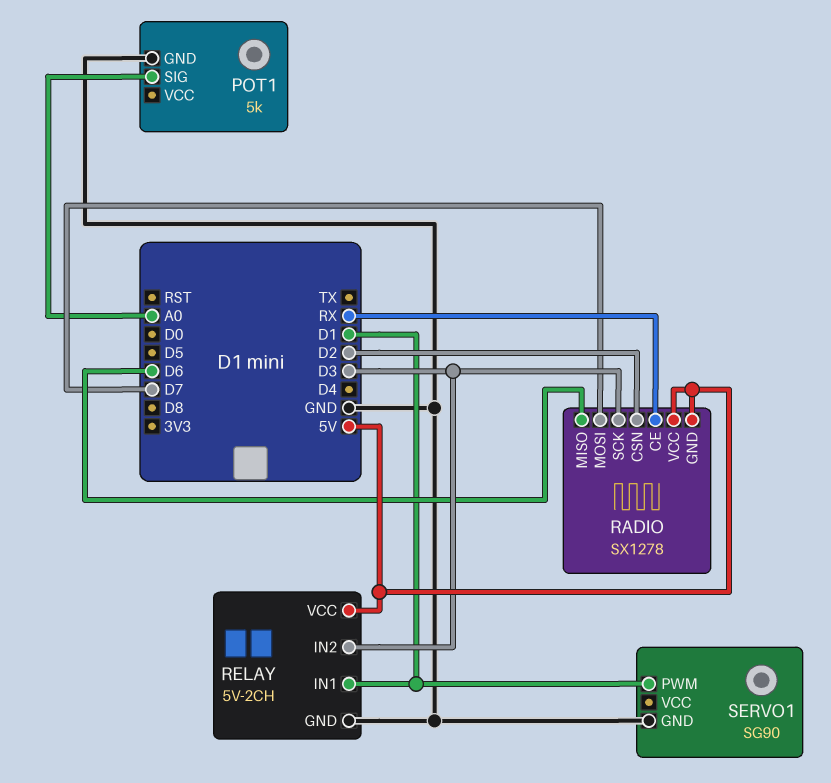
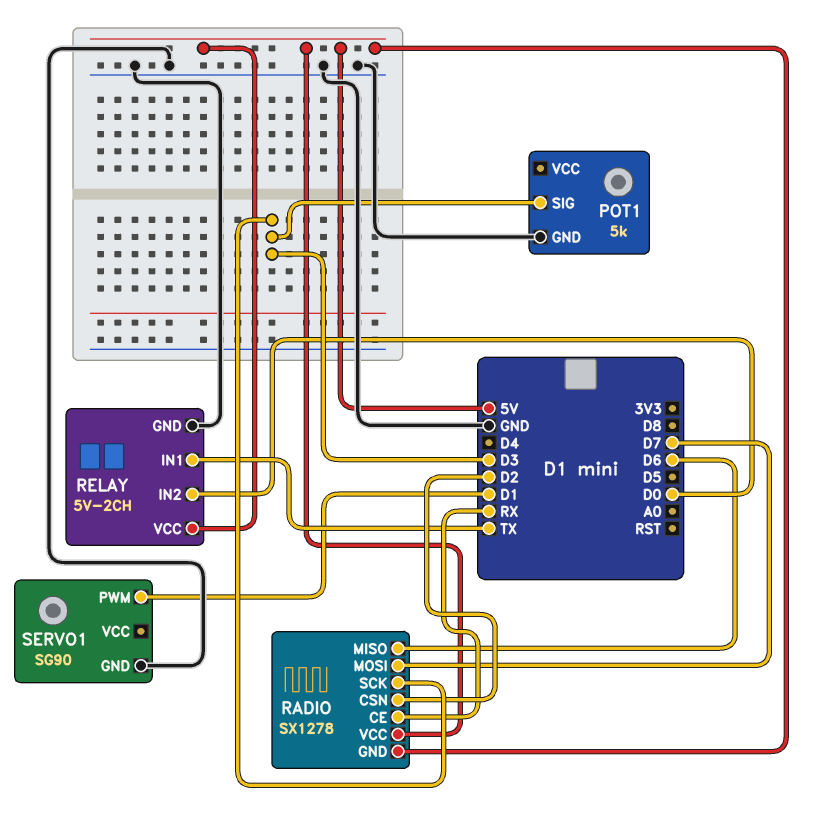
POT1 pin SIG: A0 -> D3
RELAY pin IN1: D1 -> TX
RELAY pin IN2: D3 -> D0

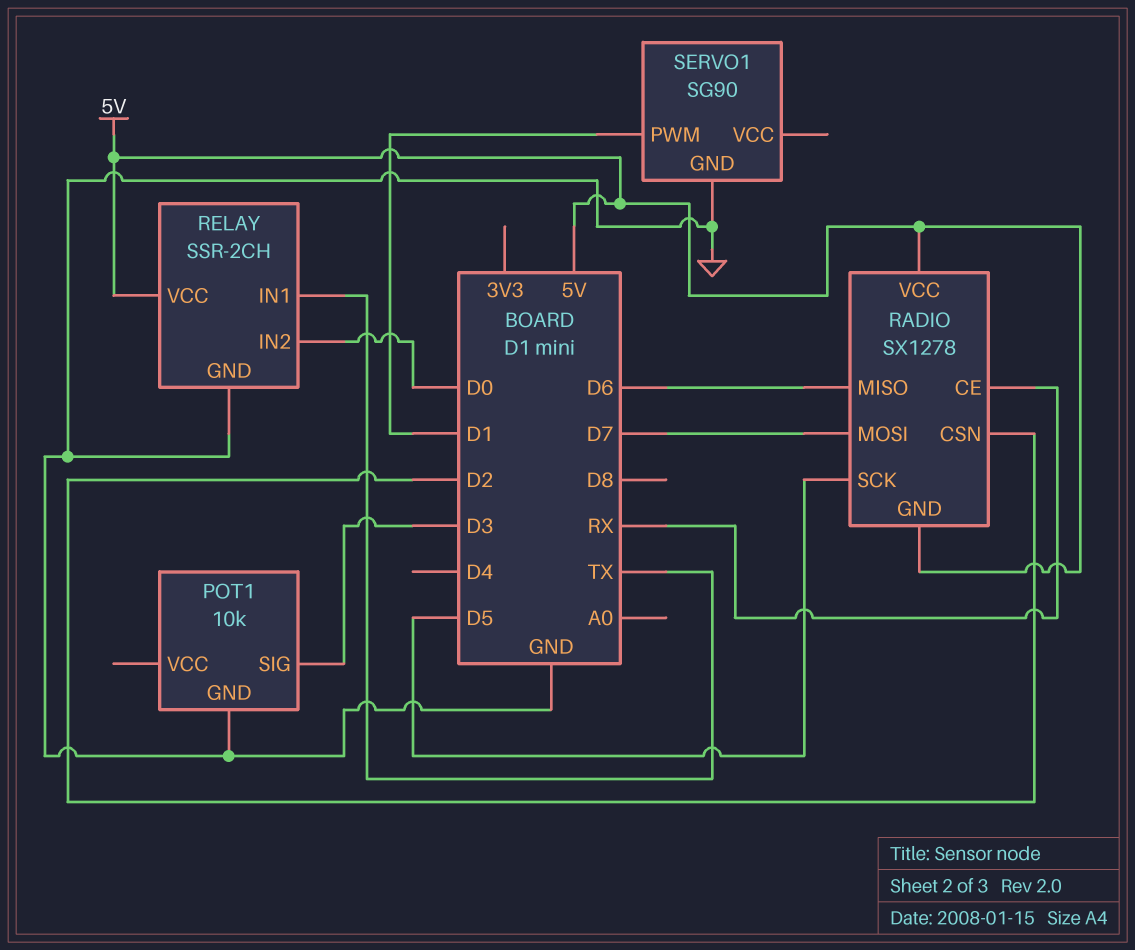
POT1: 5k -> 10k
RADIO pin SCK: D3 -> D5
RELAY: 5V-2CH -> SSR-2CH

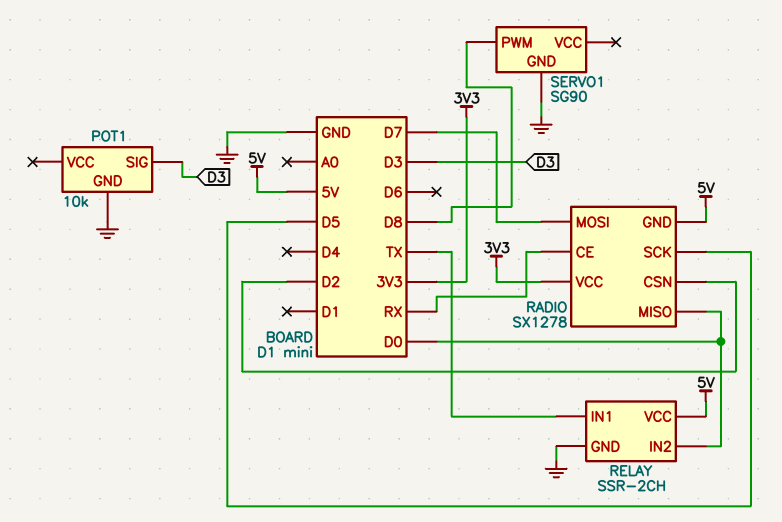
RADIO pin MISO: D6 -> D0
RADIO pin VCC: 5V -> 3V3
SERVO1 pin PWM: D1 -> D8

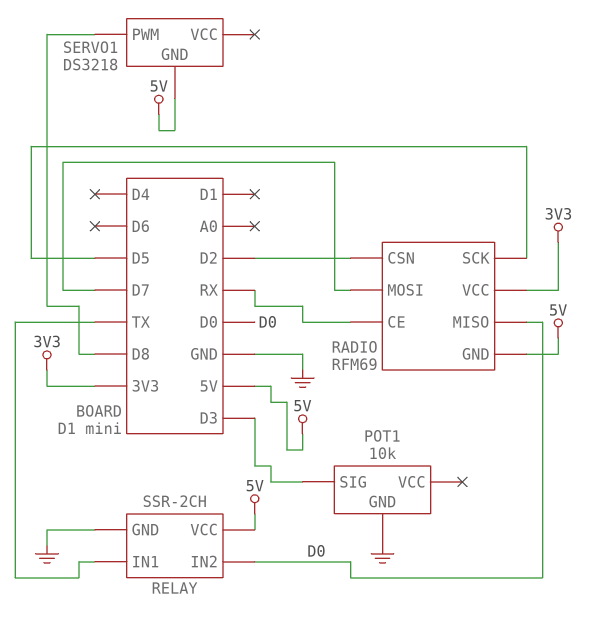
RADIO: SX1278 -> RFM69
SERVO1: SG90 -> DS3218
SERVO1 pin GND: GND -> 5V

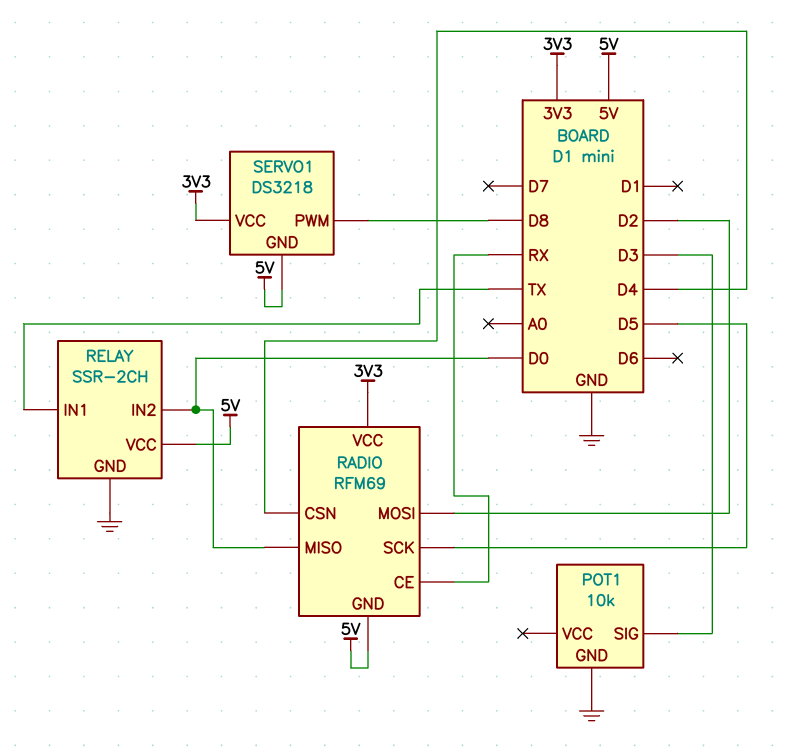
RADIO pin CSN: D2 -> D4
RADIO pin MOSI: D7 -> D2
SERVO1 pin VCC: none -> 3V3

